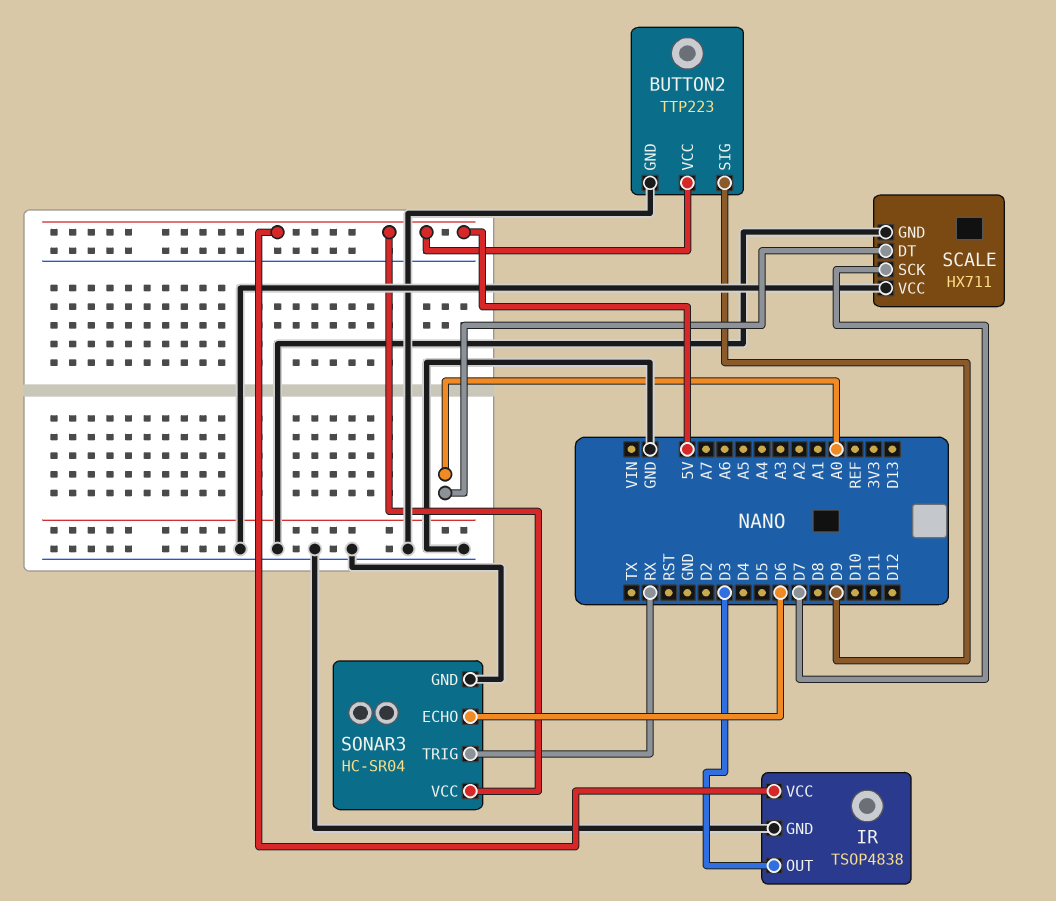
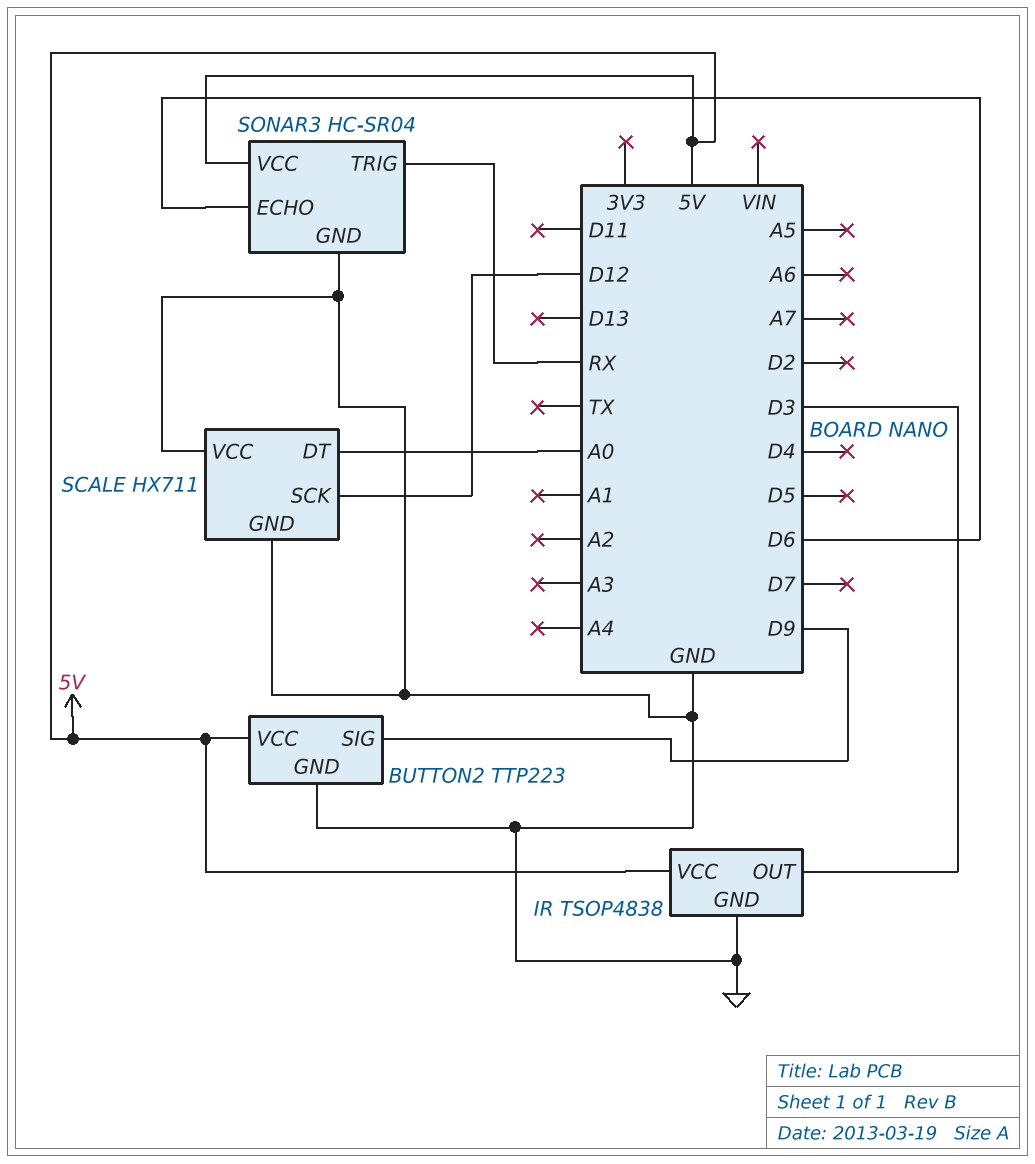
SCALE pin SCK: D7 -> D12

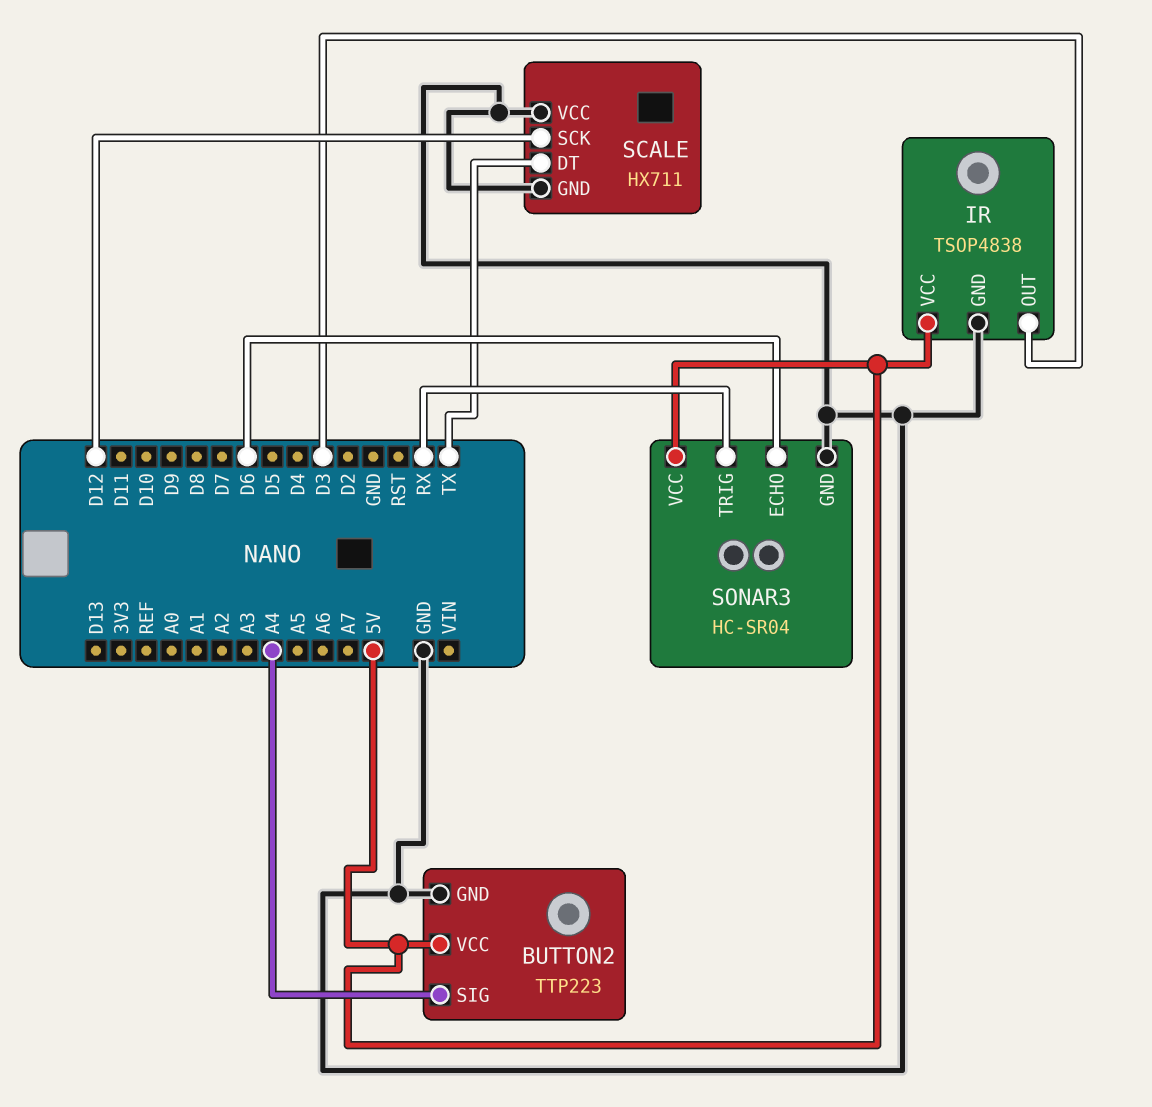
BUTTON2 pin SIG: D9 -> A4
SCALE pin DT: A0 -> TX

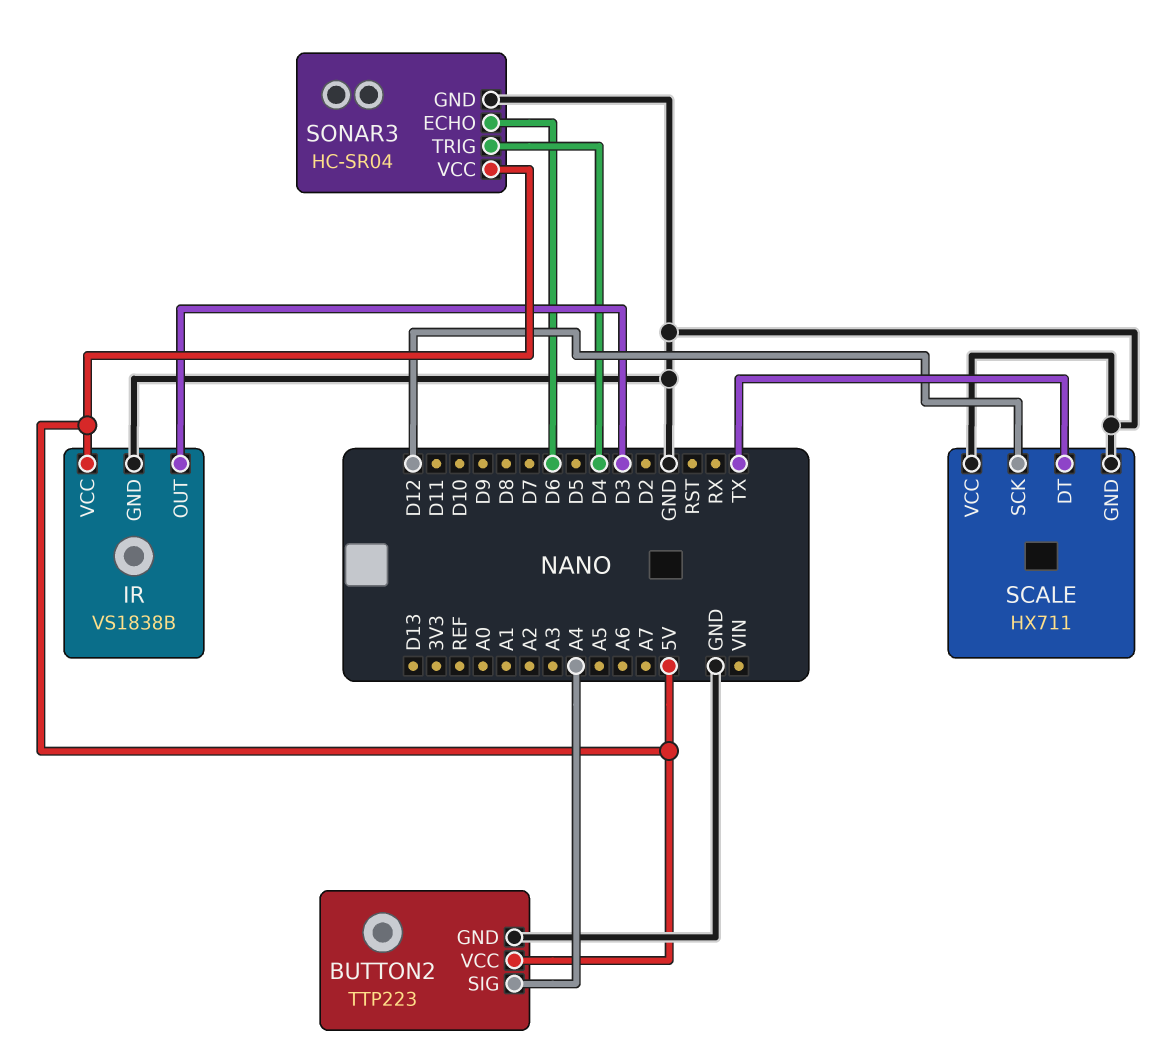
IR: TSOP4838 -> VS1838B
SONAR3 pin TRIG: RX -> D4

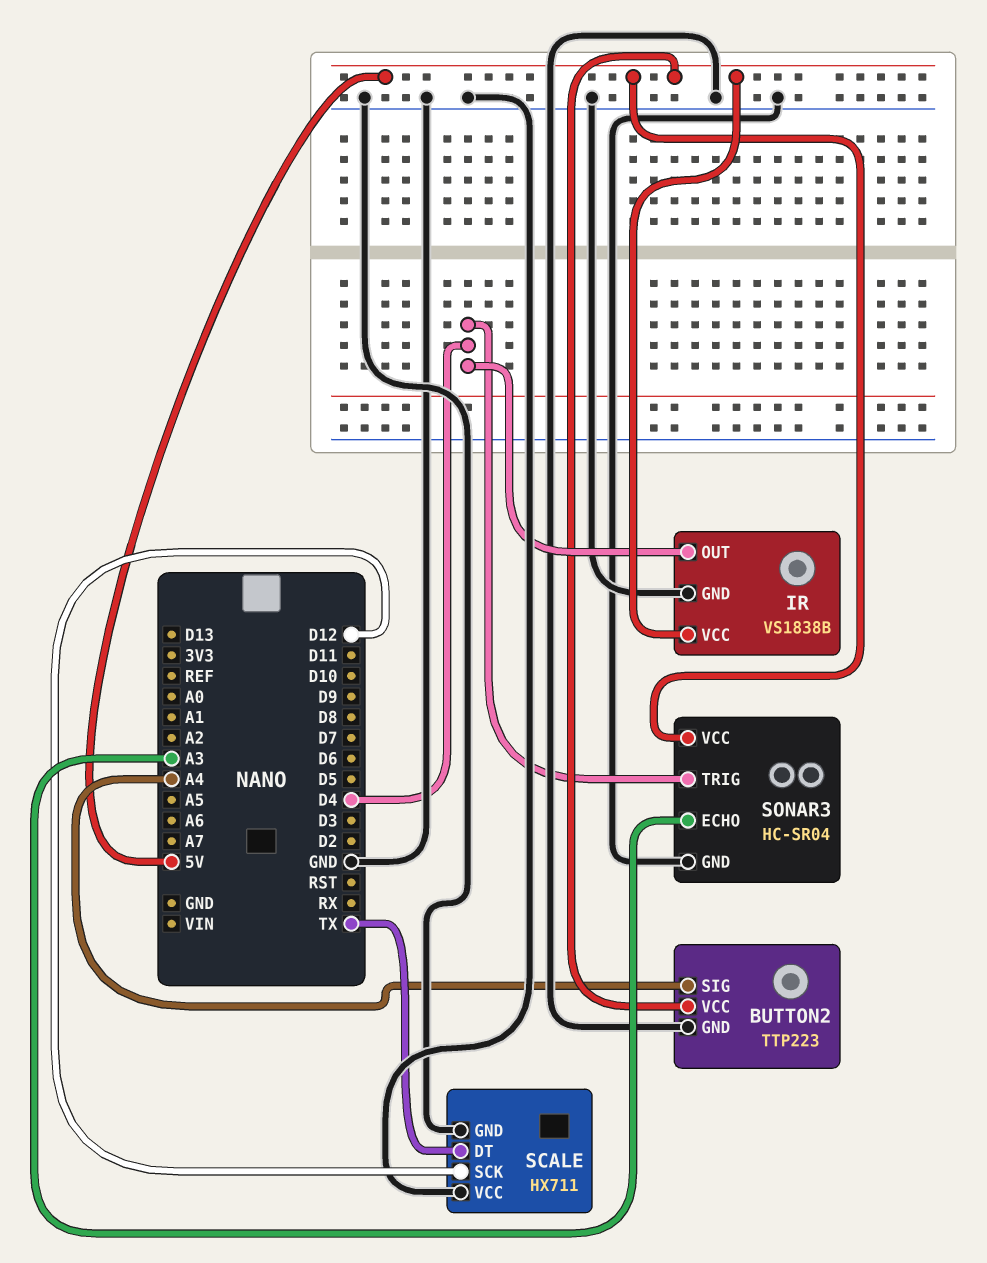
IR pin OUT: D3 -> D4
SONAR3 pin ECHO: D6 -> A3

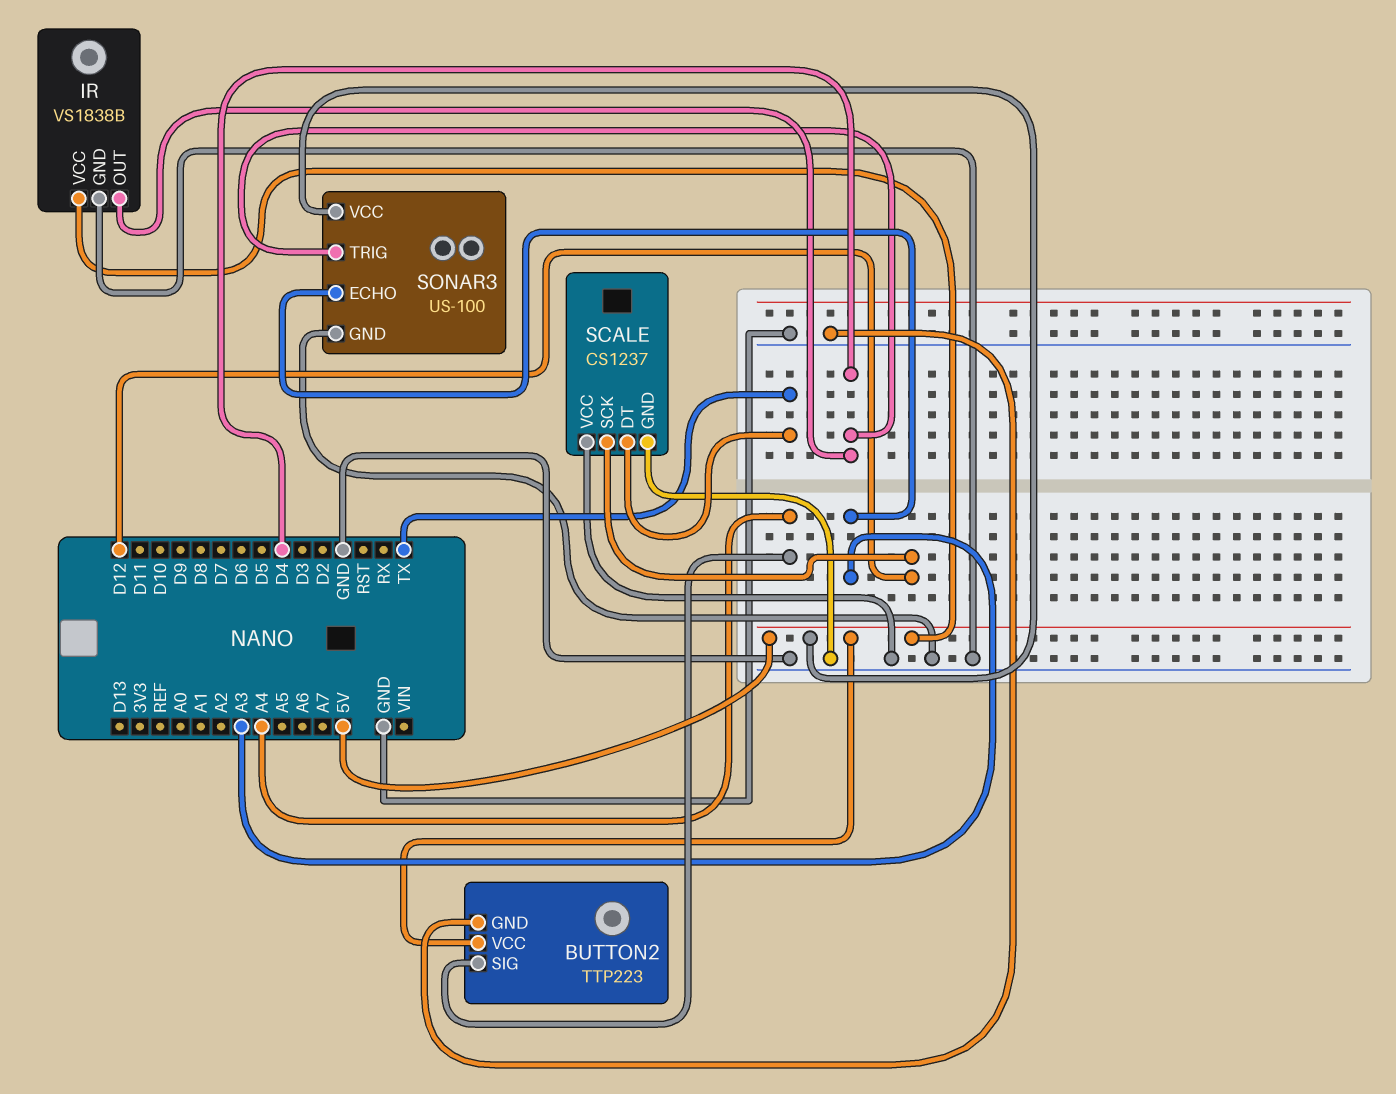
SCALE: HX711 -> CS1237
SONAR3: HC-SR04 -> US-100

